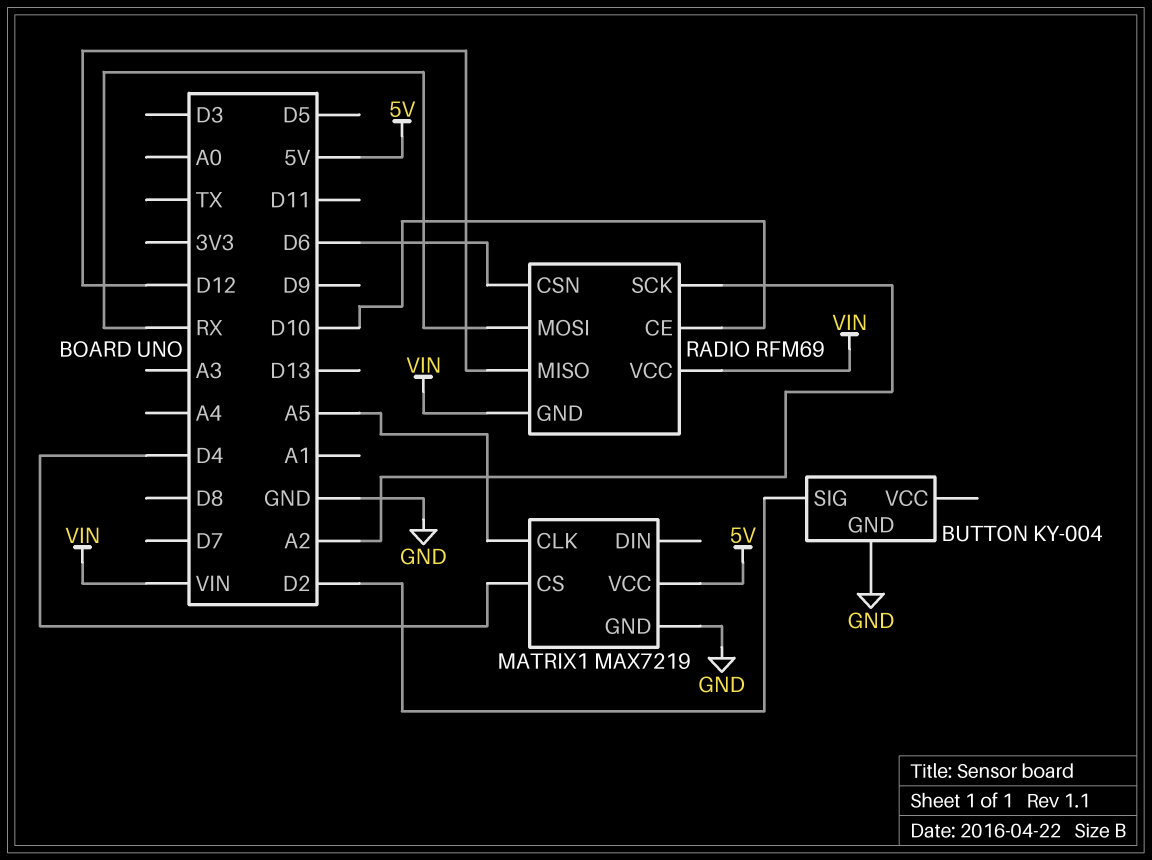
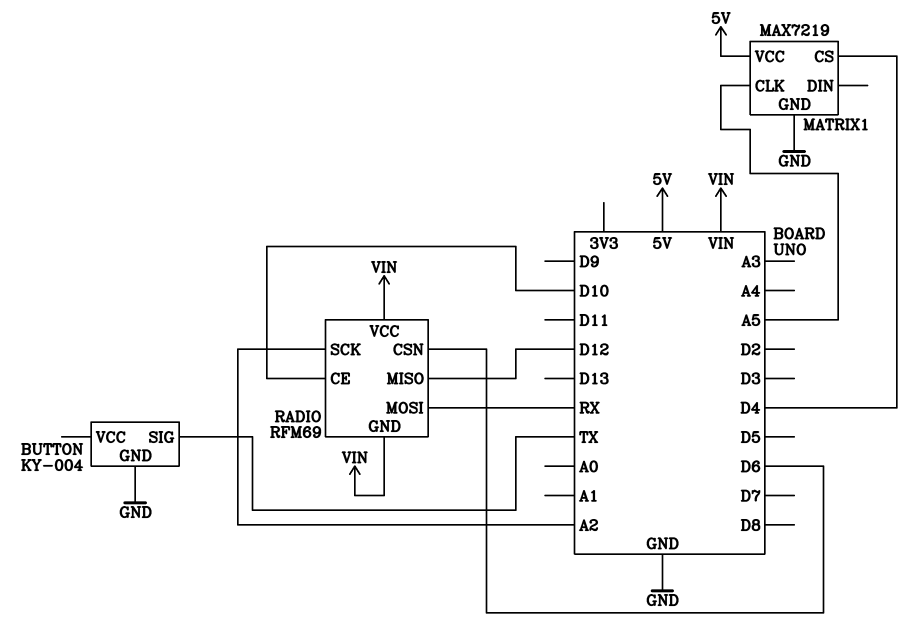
BUTTON pin SIG: D2 -> TX

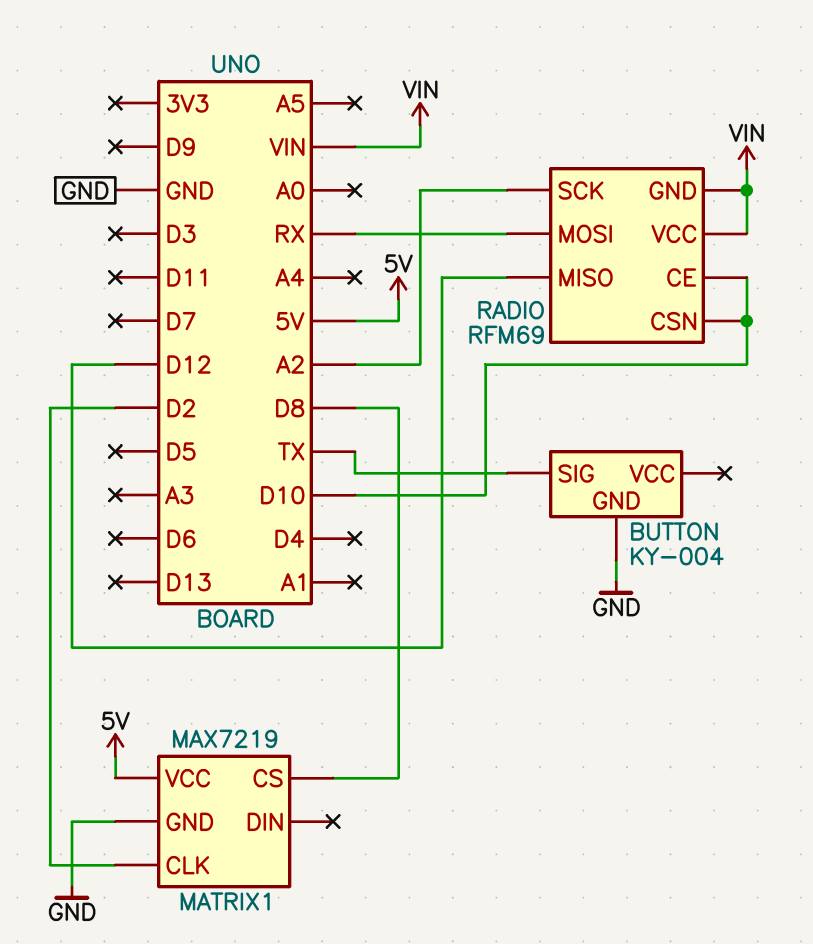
MATRIX1 pin CLK: A5 -> D2
MATRIX1 pin CS: D4 -> D8
RADIO pin CSN: D6 -> D10

